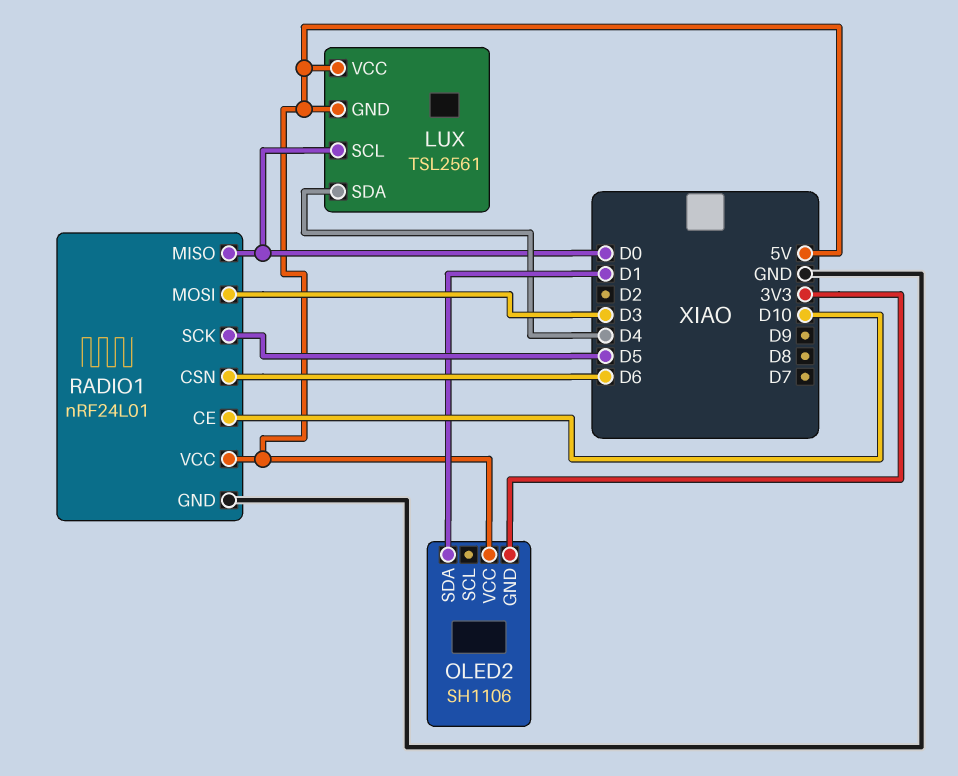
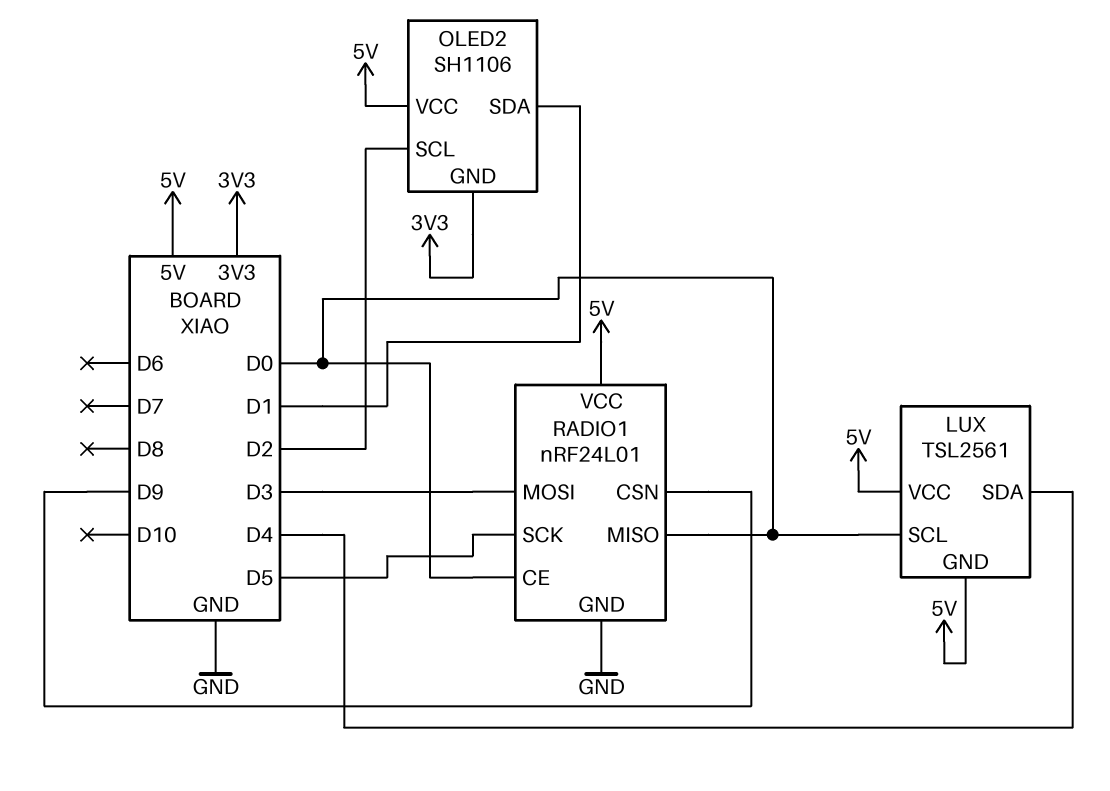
OLED2 pin SCL: none -> D2
RADIO1 pin CE: D10 -> D0
RADIO1 pin CSN: D6 -> D9

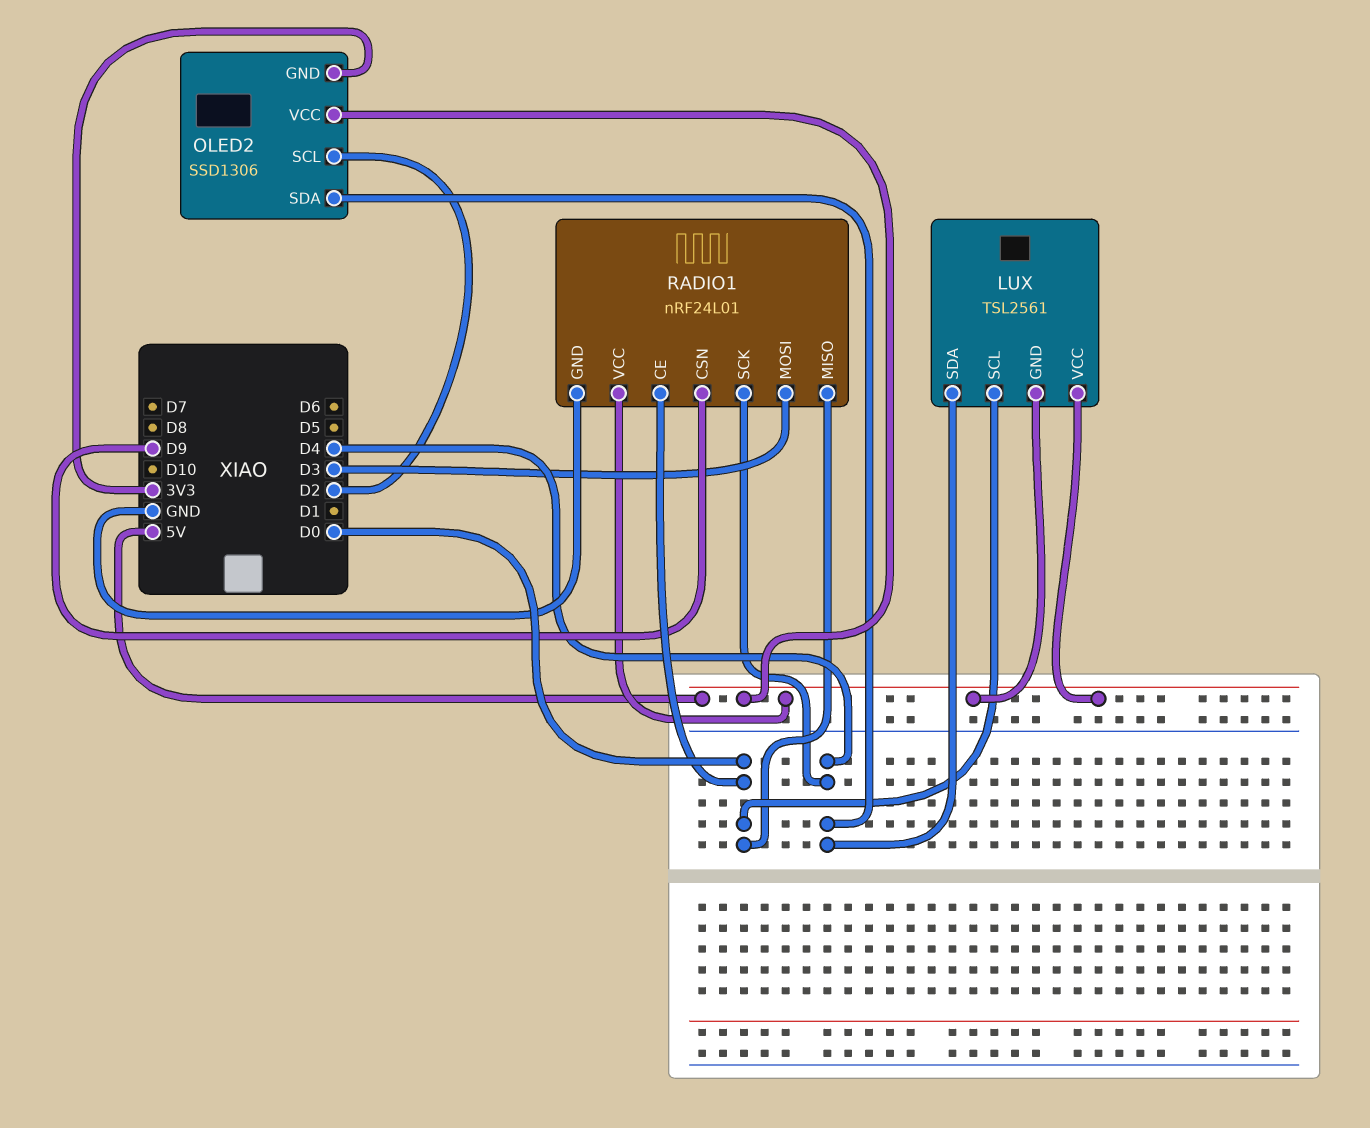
OLED2: SH1106 -> SSD1306
OLED2 pin SDA: D1 -> D4
RADIO1 pin SCK: D5 -> D4

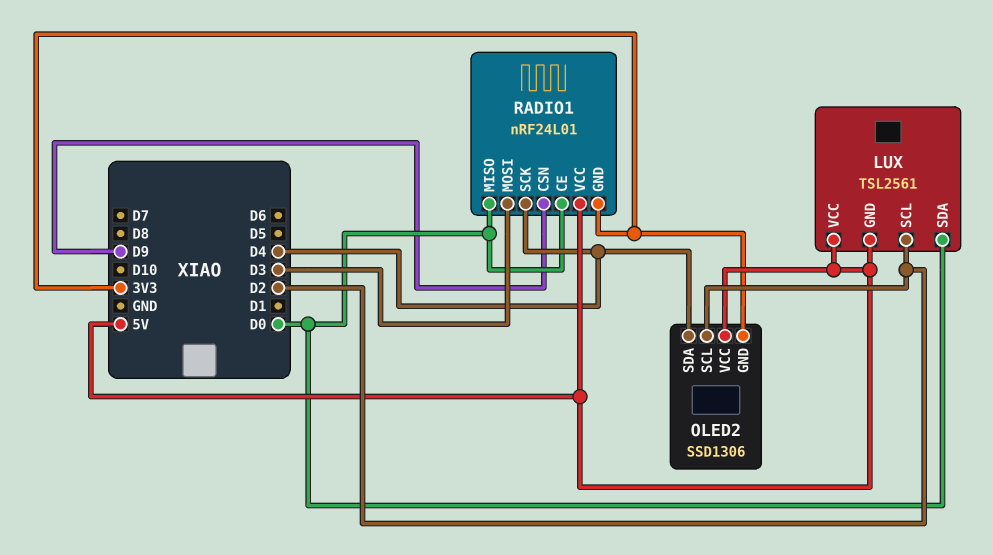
LUX pin SCL: D0 -> D2
LUX pin SDA: D4 -> D0
RADIO1 pin GND: GND -> 3V3

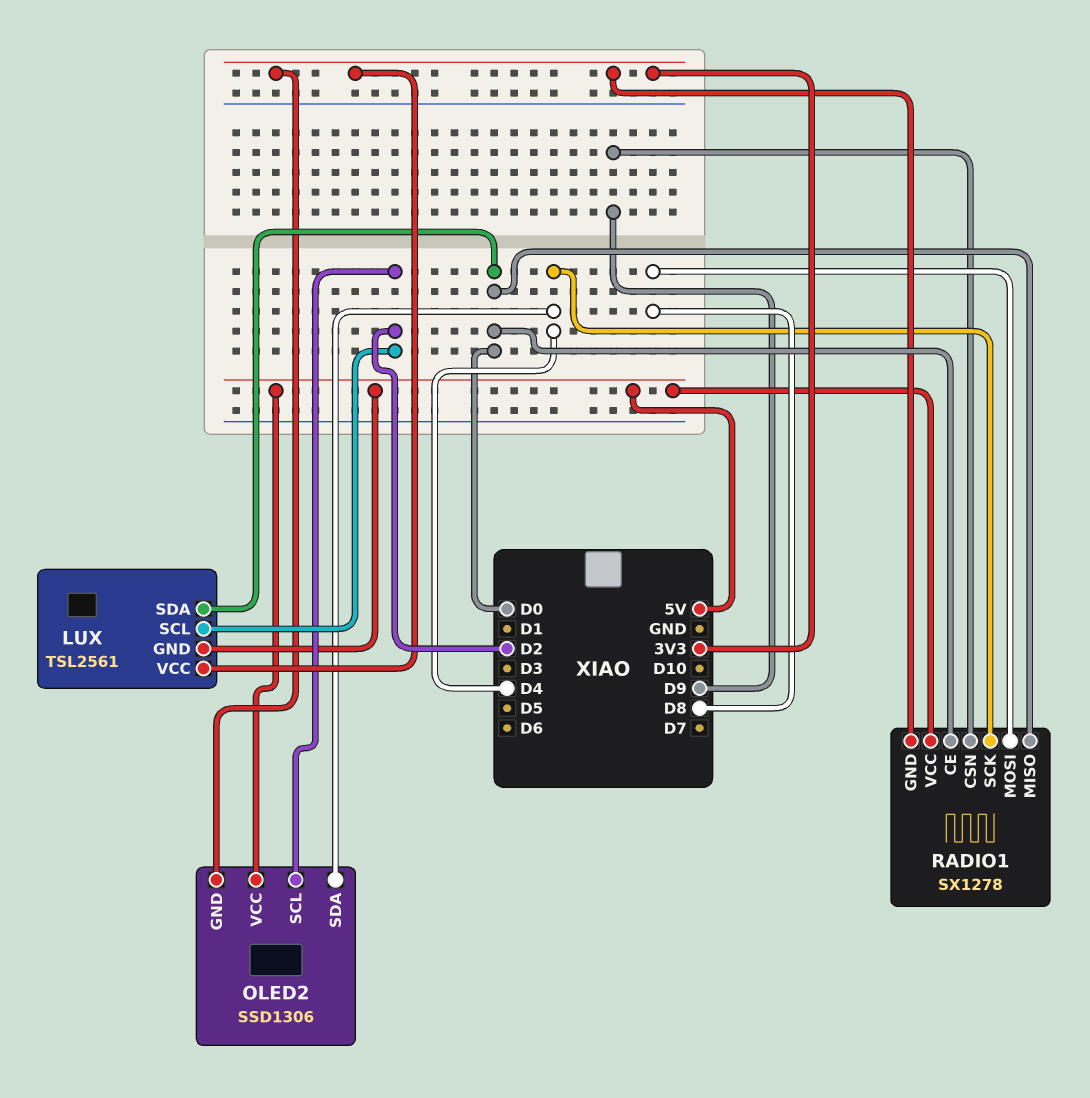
LUX pin VCC: 5V -> 3V3
RADIO1: nRF24L01 -> SX1278
RADIO1 pin MOSI: D3 -> D8

